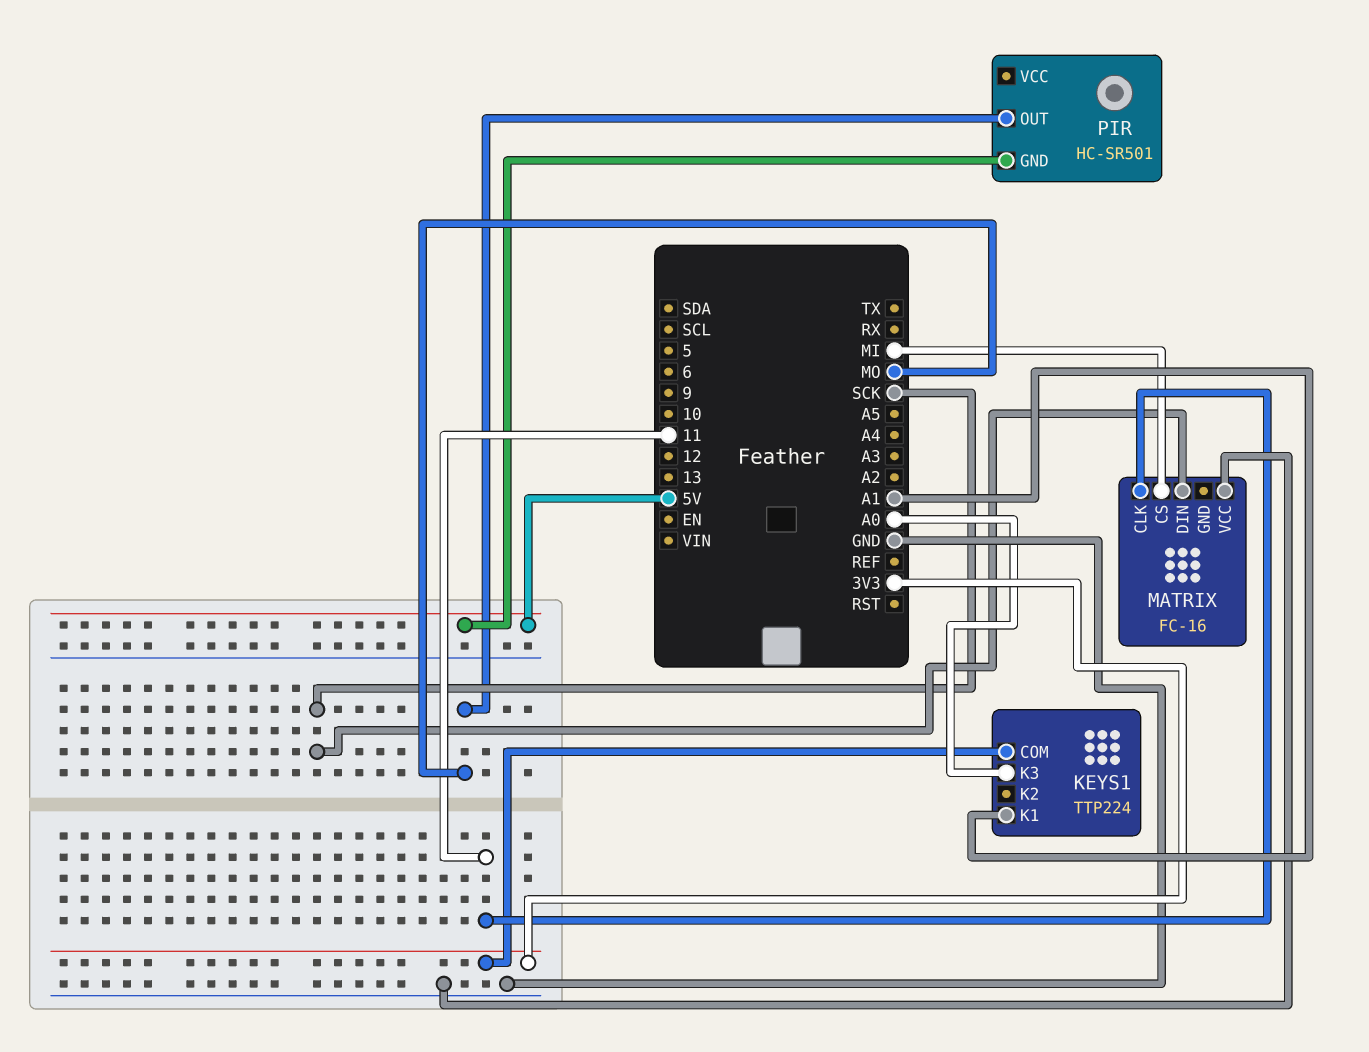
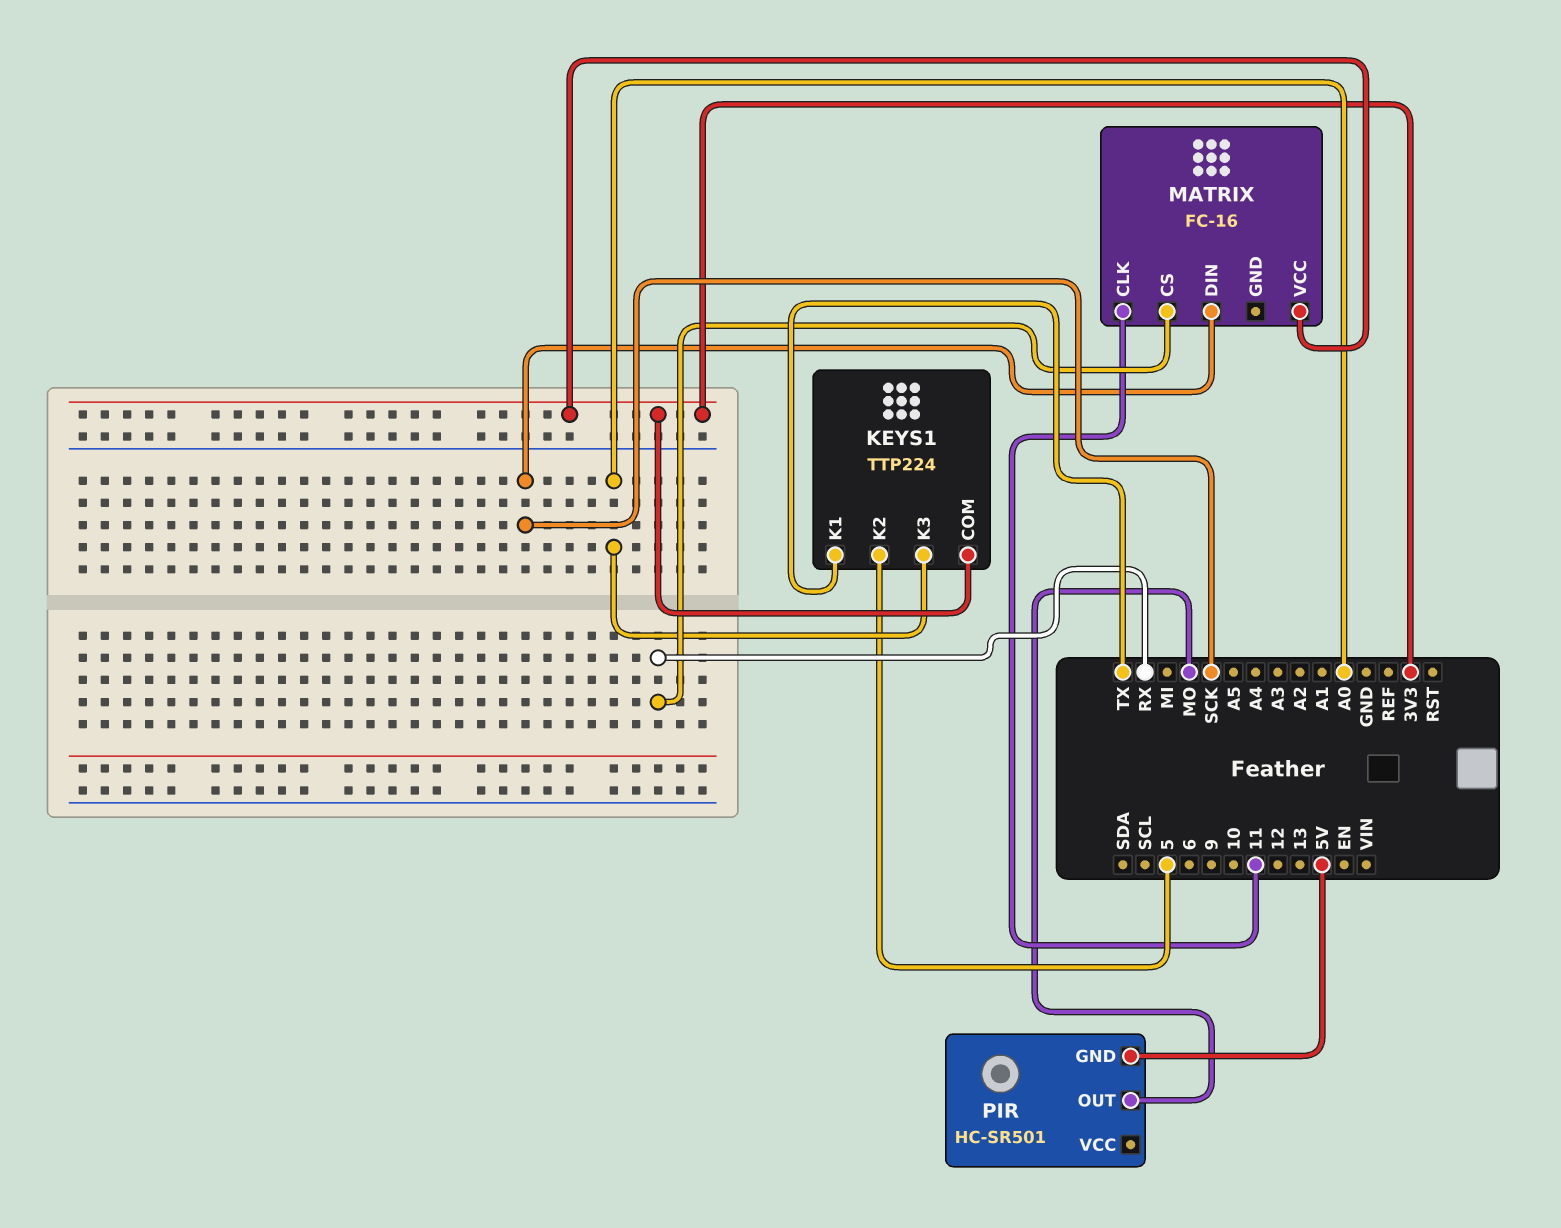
KEYS1 pin K1: A1 -> TX
KEYS1 pin K2: none -> 5
MATRIX pin CS: MI -> RX
MATRIX pin VCC: GND -> 3V3

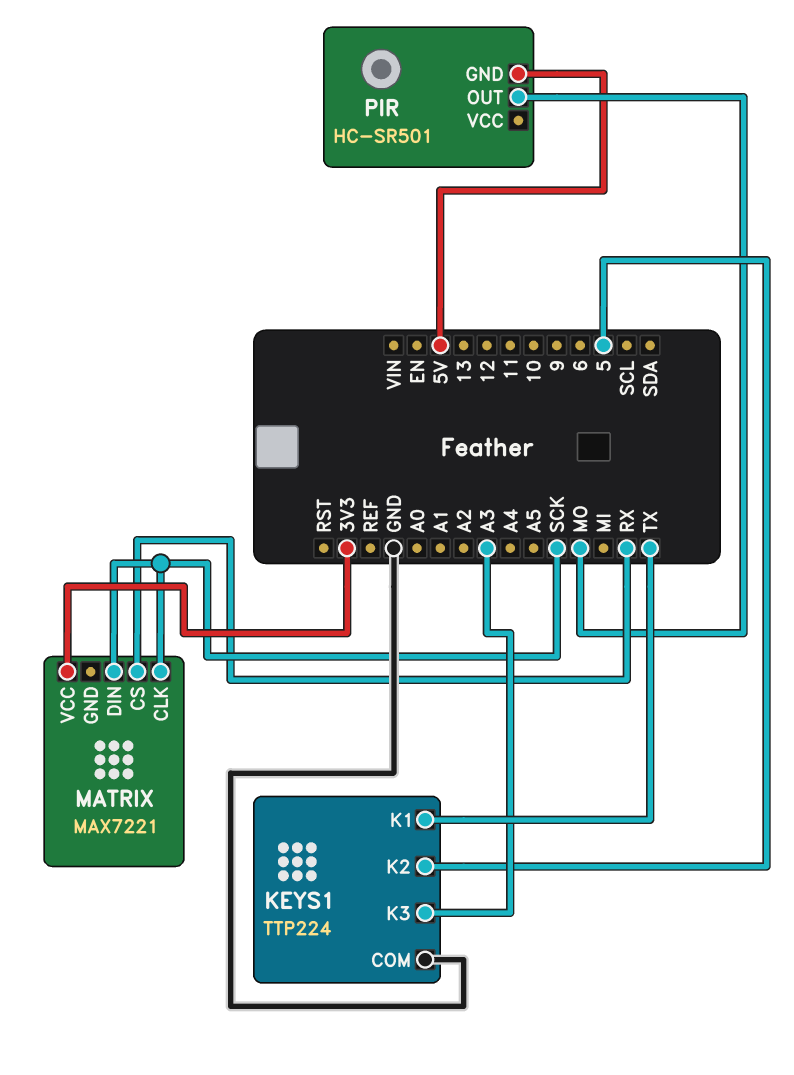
KEYS1 pin COM: 3V3 -> GND
KEYS1 pin K3: A0 -> A3
MATRIX: FC-16 -> MAX7221
MATRIX pin CLK: 11 -> SCK

